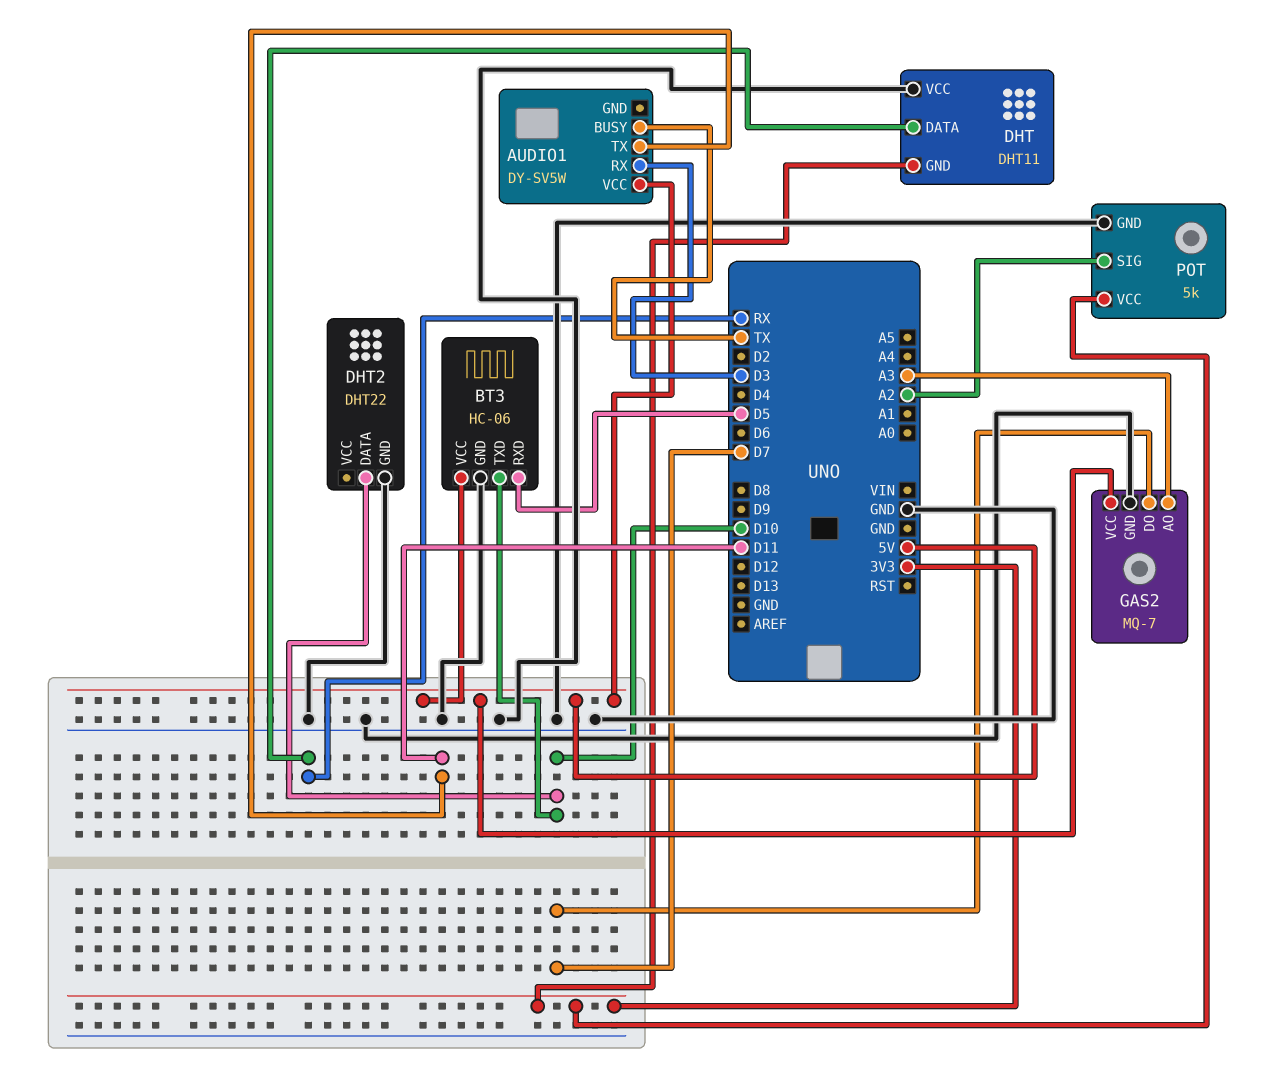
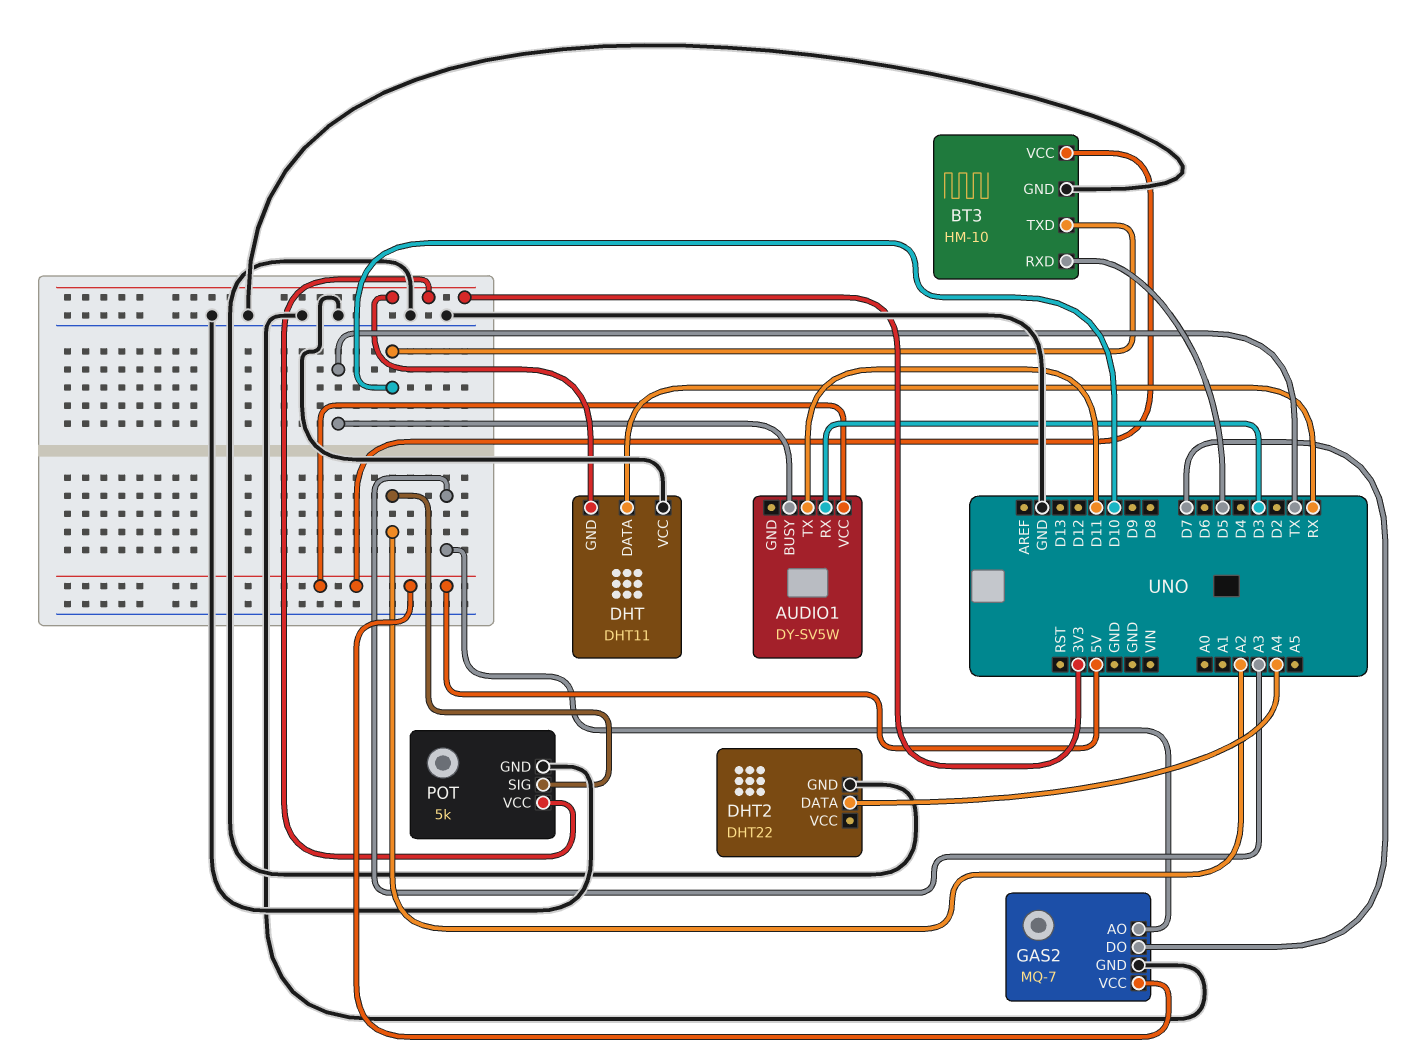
BT3: HC-06 -> HM-10
DHT2 pin DATA: D10 -> A4

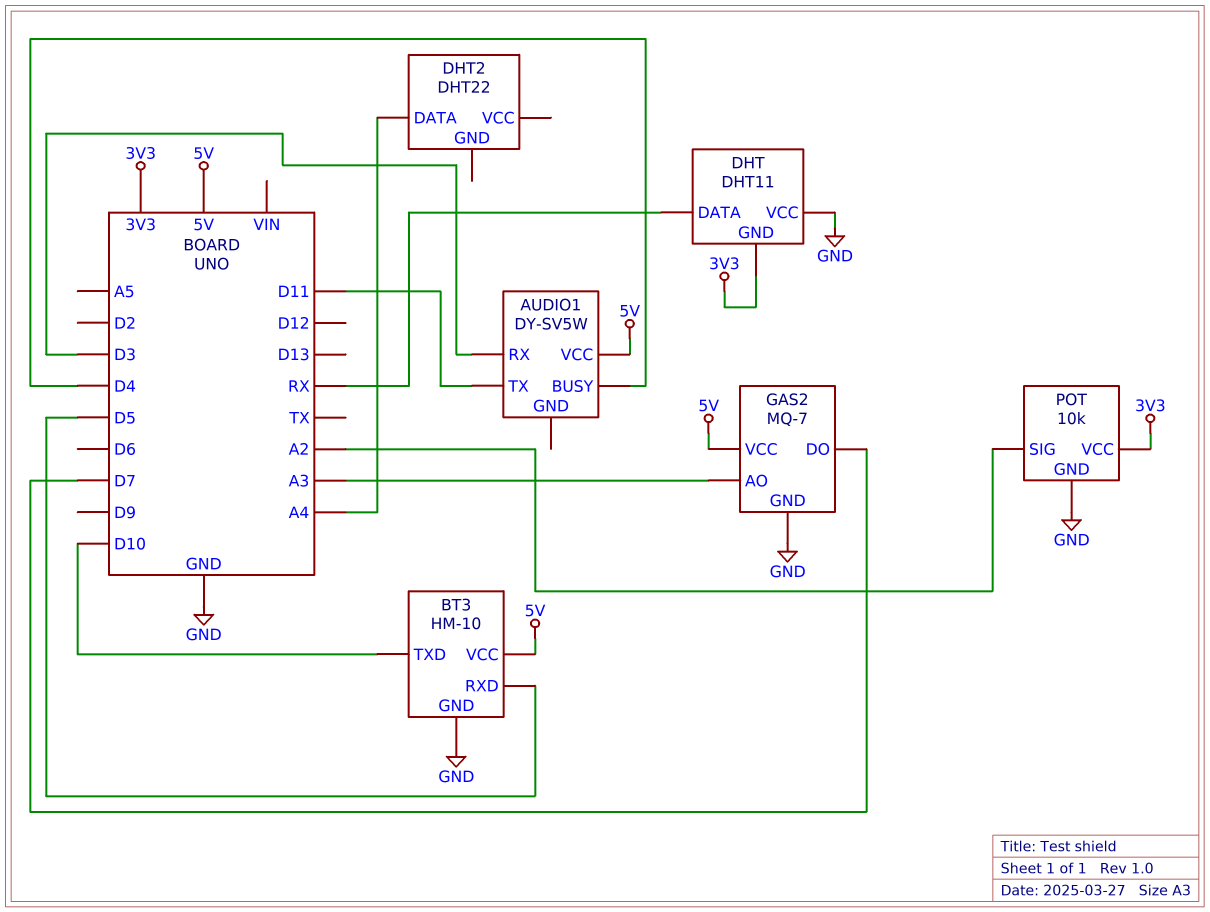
AUDIO1 pin BUSY: TX -> D4
DHT2 pin GND: GND -> none
POT: 5k -> 10k

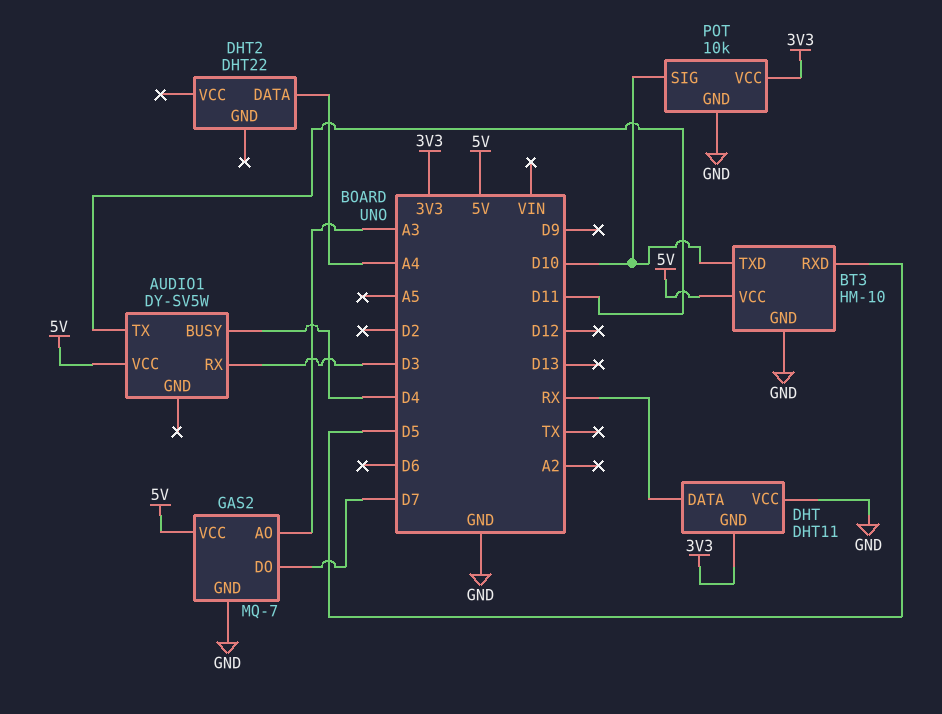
POT pin SIG: A2 -> D10

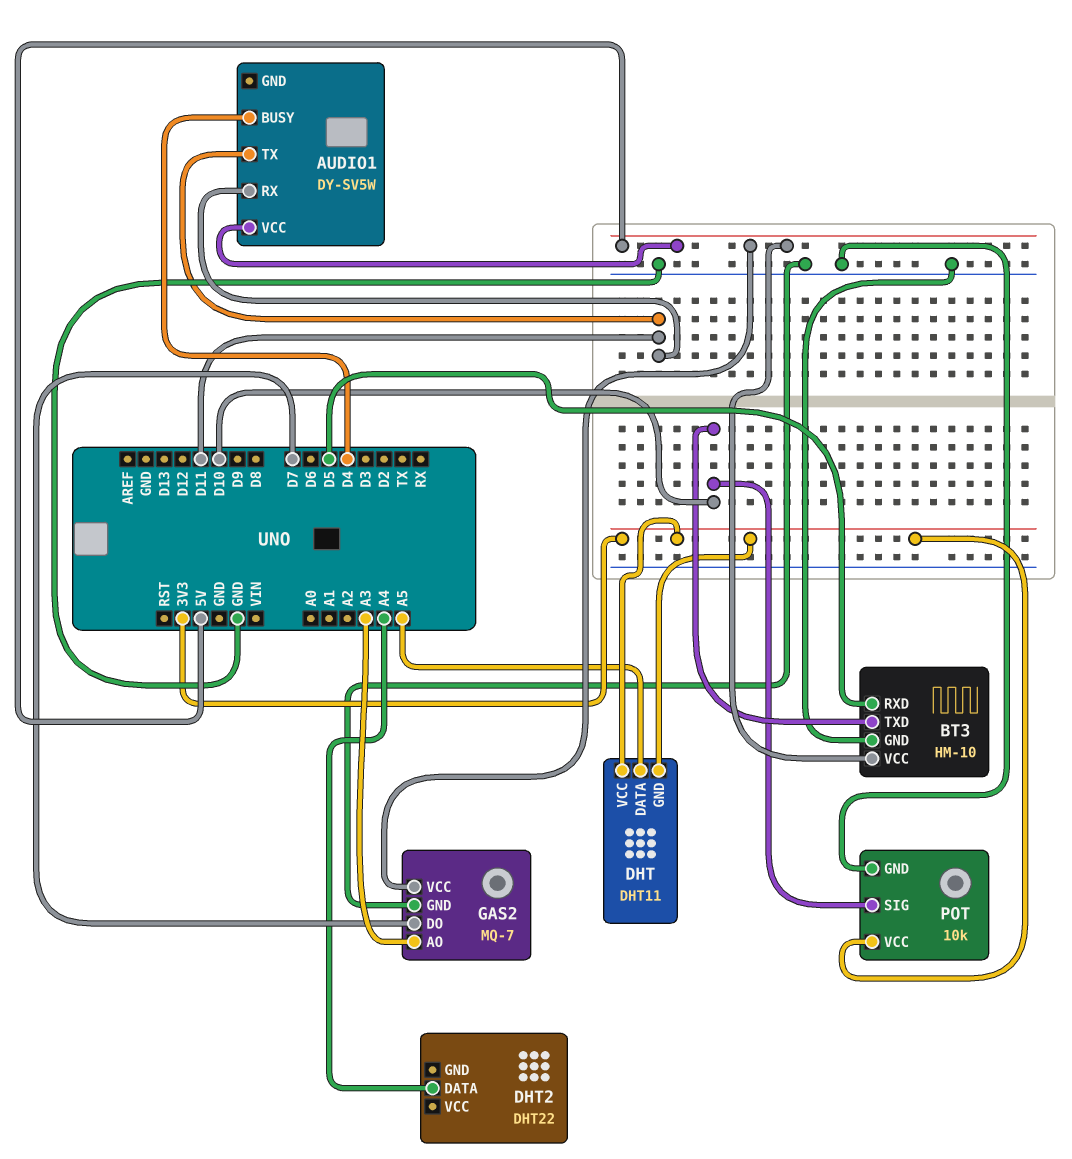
AUDIO1 pin RX: D3 -> D11
DHT pin DATA: RX -> A5
DHT pin VCC: GND -> 3V3

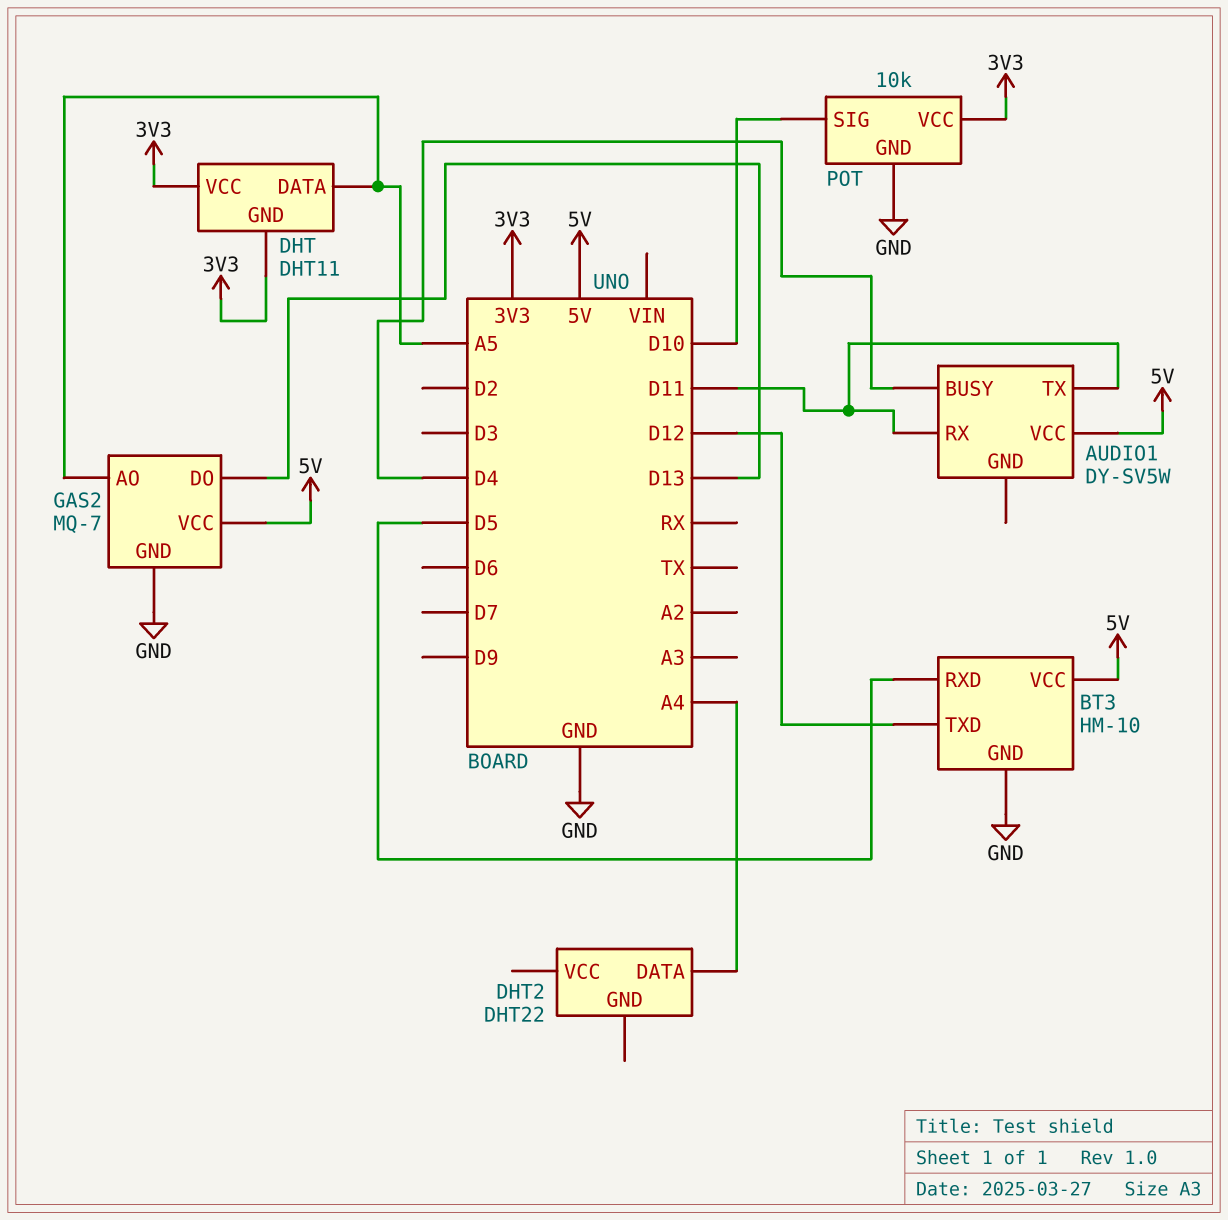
BT3 pin TXD: D10 -> D12
GAS2 pin AO: A3 -> A5
GAS2 pin DO: D7 -> D13

